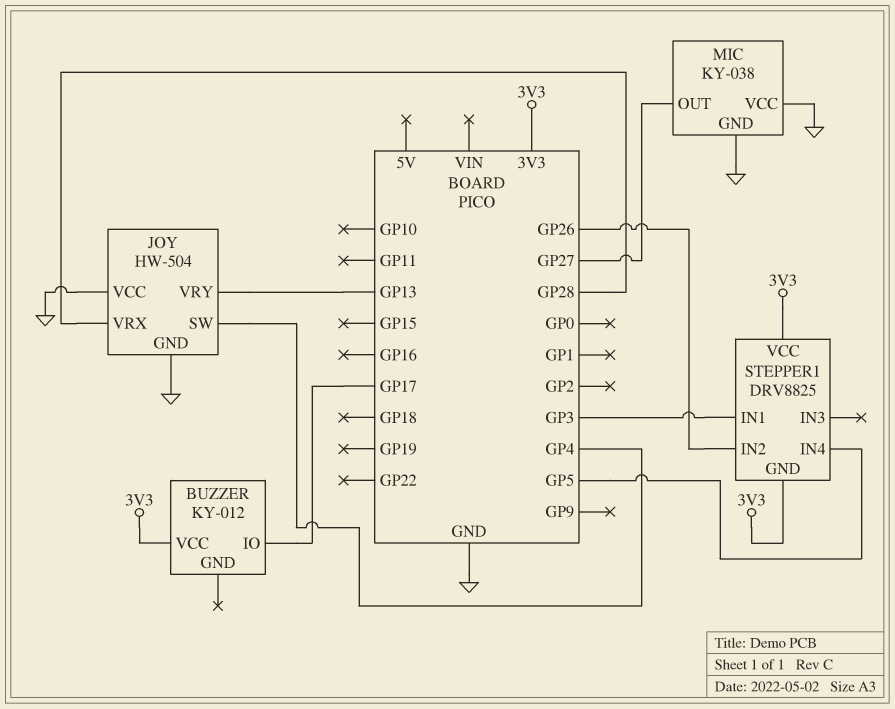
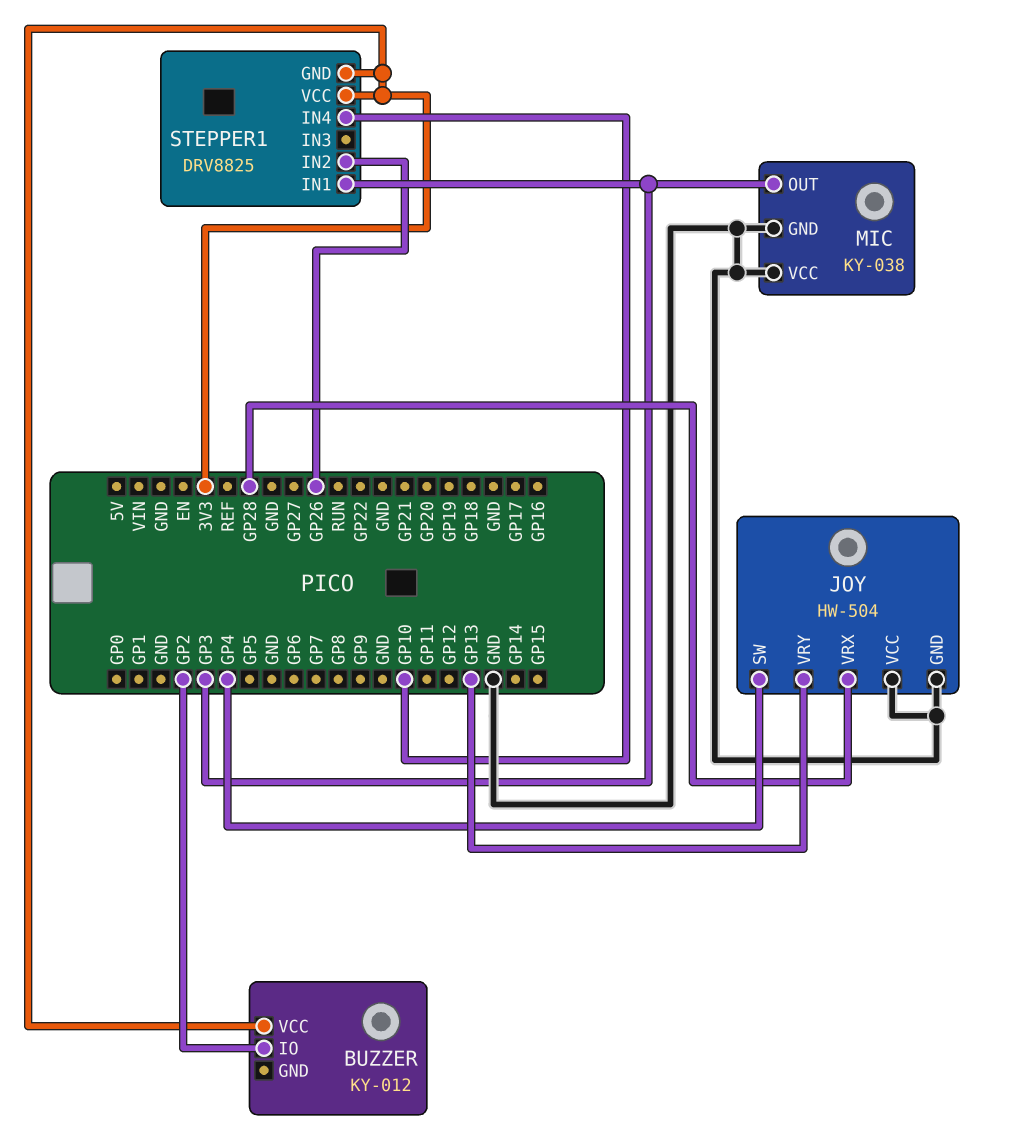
BUZZER pin IO: GP17 -> GP2
MIC pin OUT: GP27 -> GP3
STEPPER1 pin IN4: GP5 -> GP10

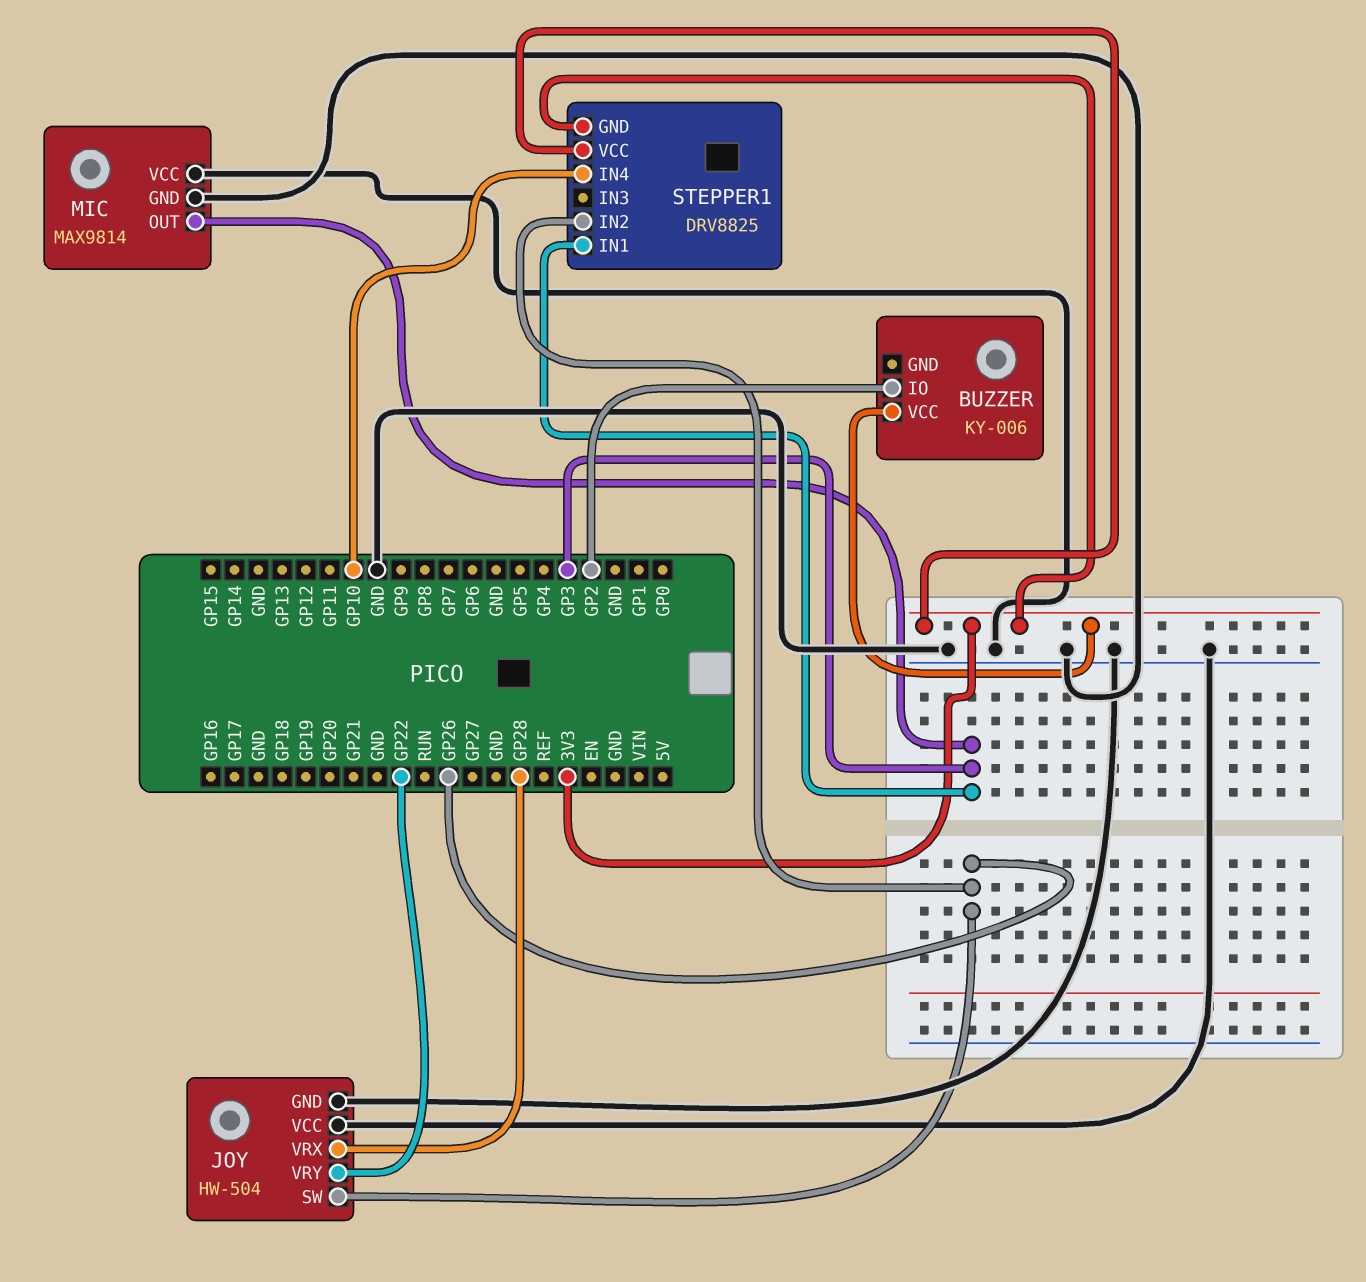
BUZZER: KY-012 -> KY-006
JOY pin SW: GP4 -> GP26
JOY pin VRY: GP13 -> GP22
MIC: KY-038 -> MAX9814

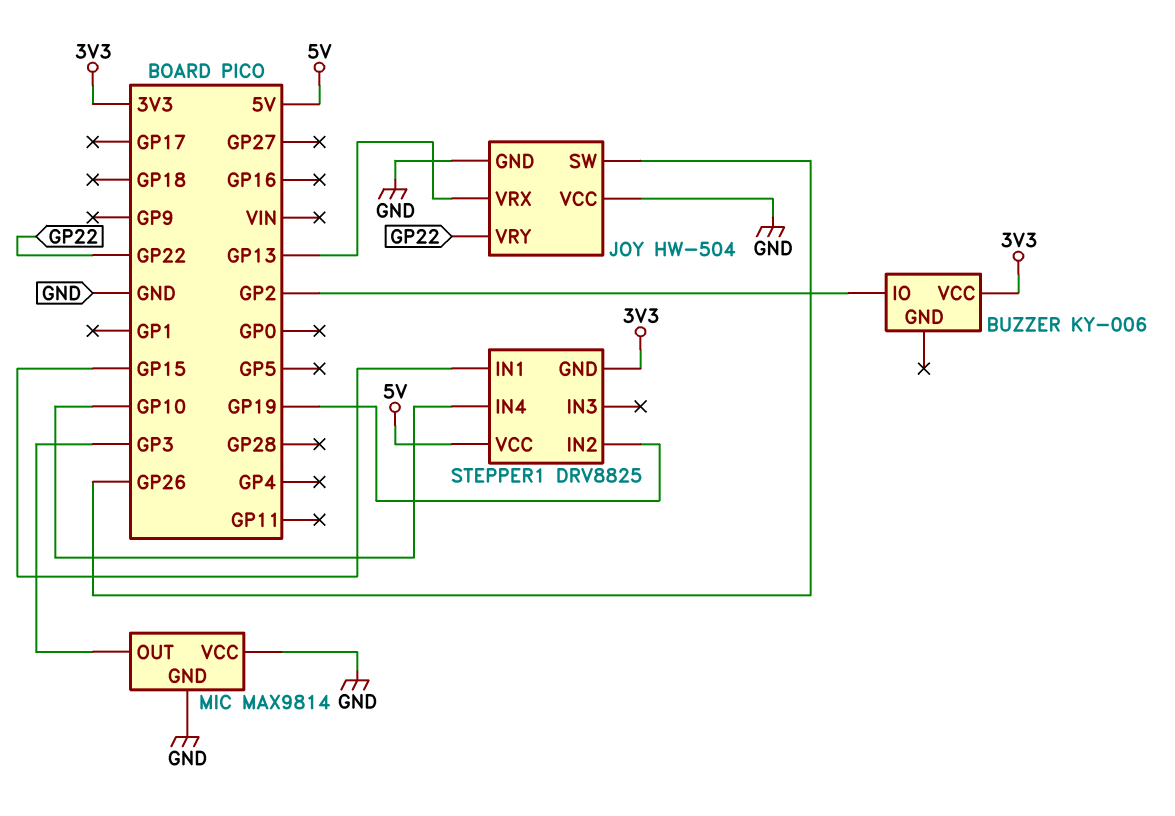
JOY pin VRX: GP28 -> GP13
STEPPER1 pin IN1: GP3 -> GP15
STEPPER1 pin IN2: GP26 -> GP19
STEPPER1 pin VCC: 3V3 -> 5V

